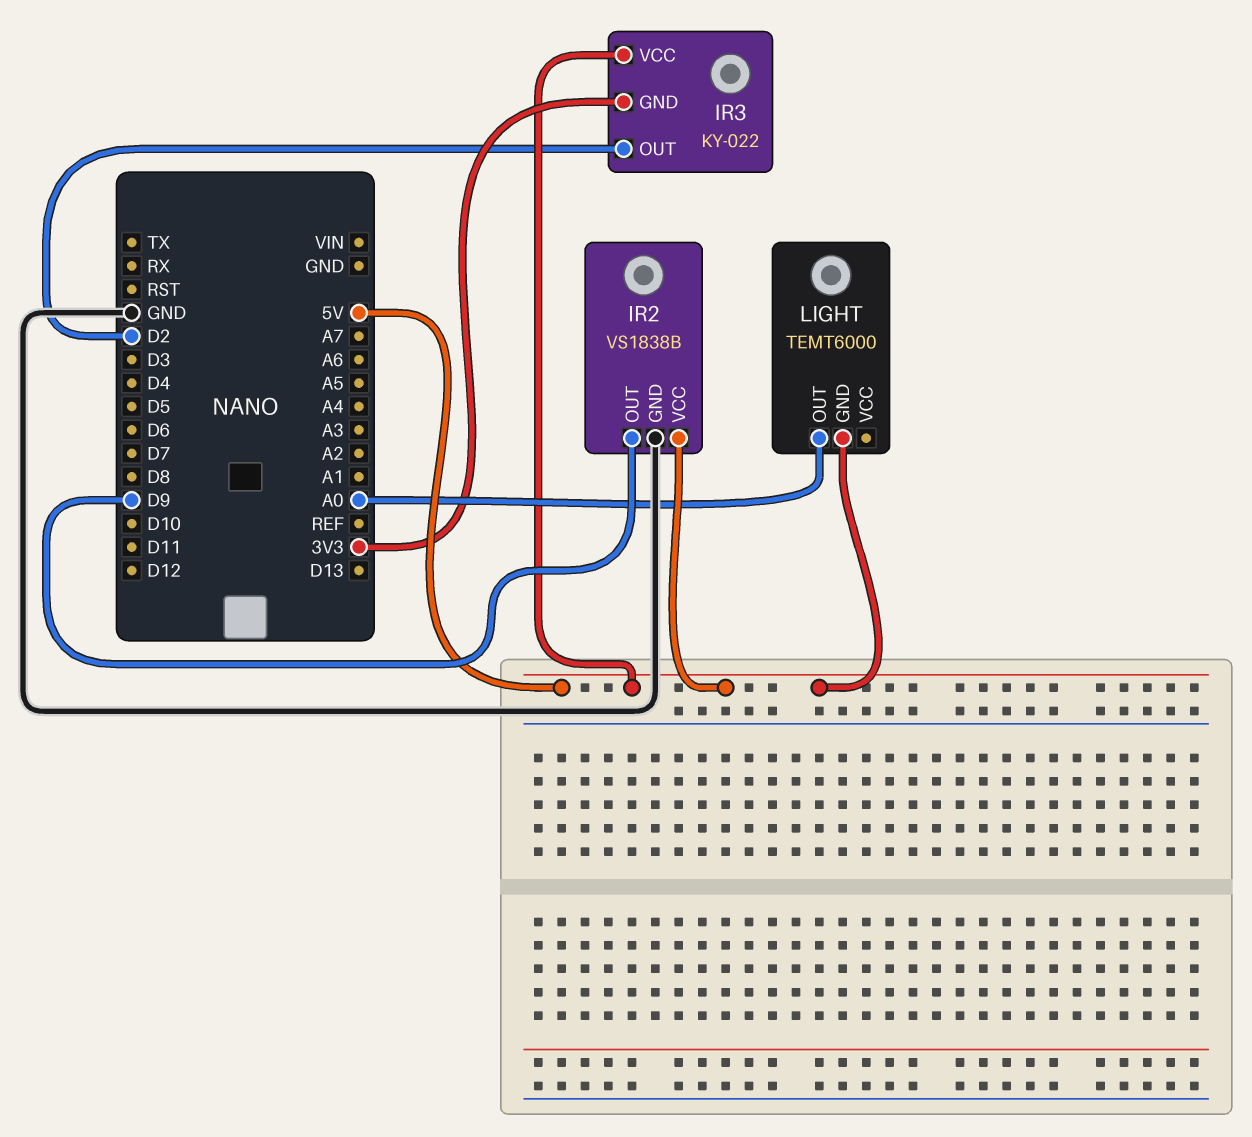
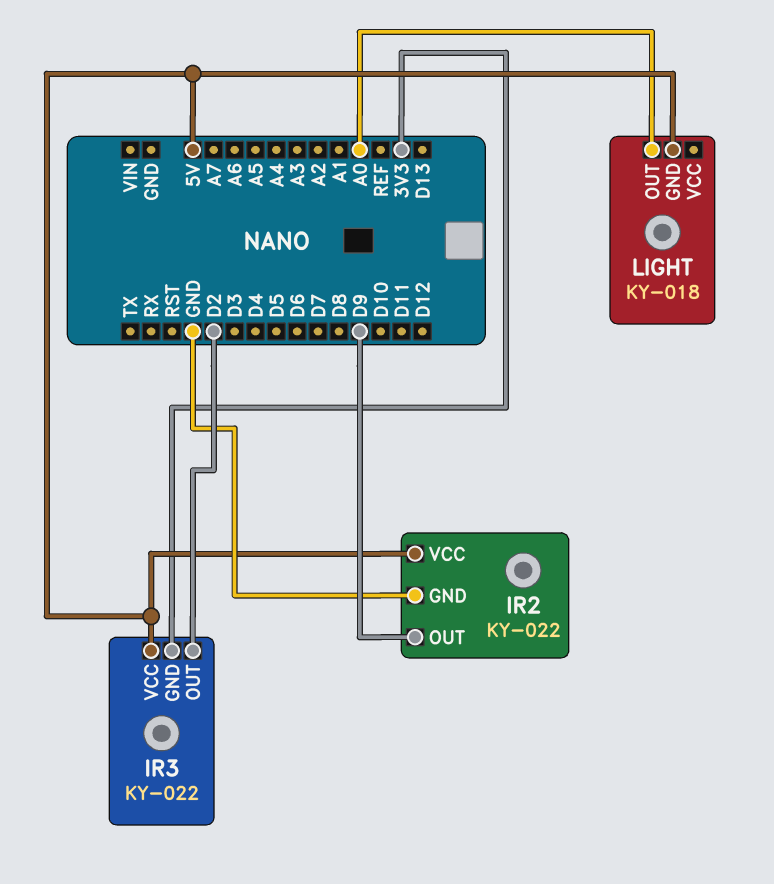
IR2: VS1838B -> KY-022
LIGHT: TEMT6000 -> KY-018

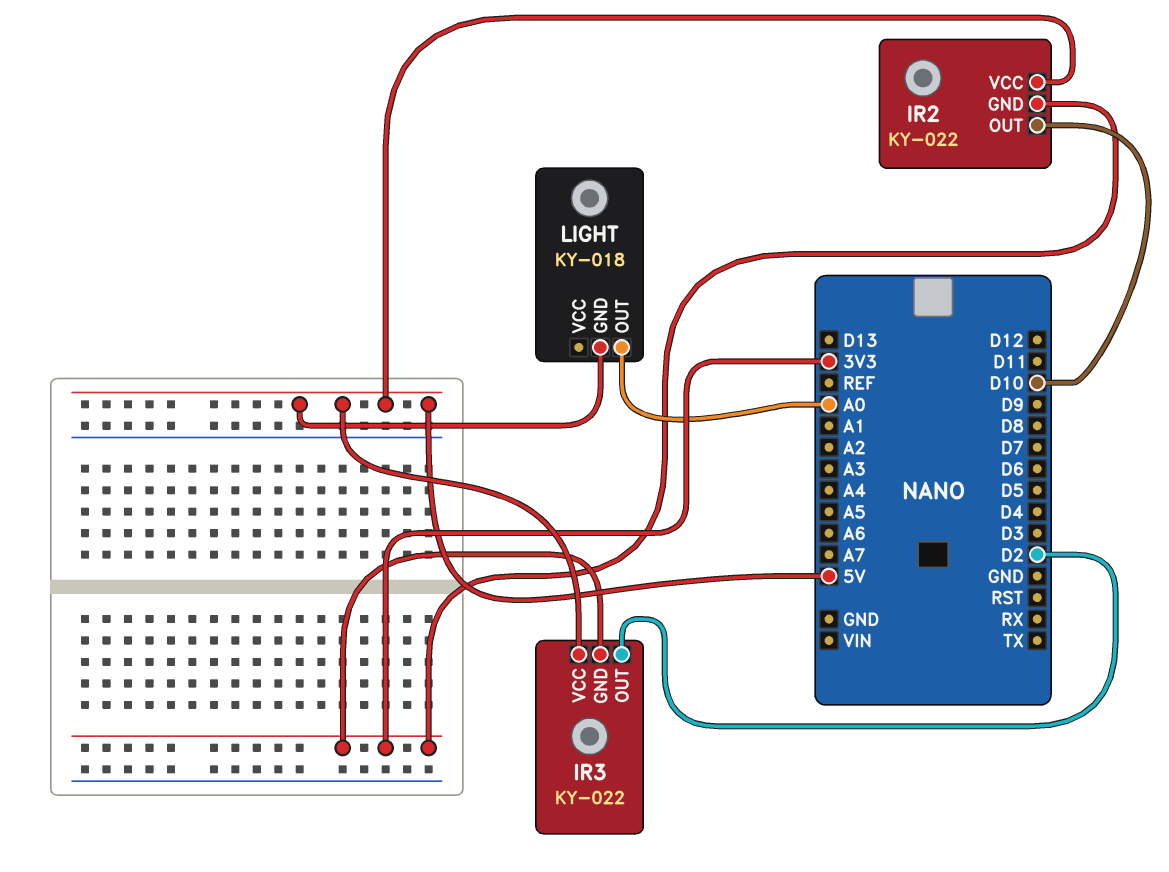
IR2 pin GND: GND -> 3V3
IR2 pin OUT: D9 -> D10

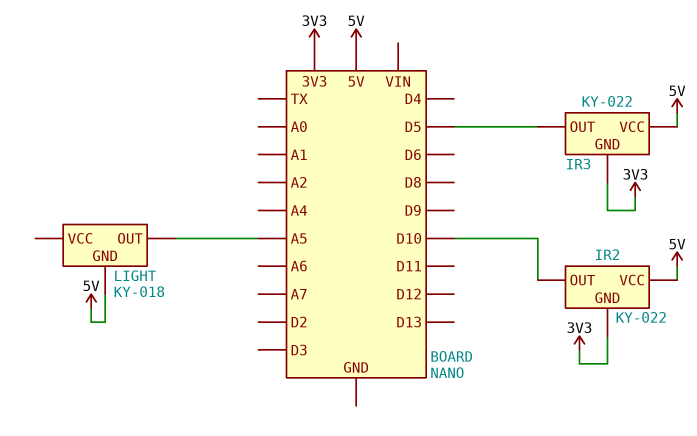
IR3 pin OUT: D2 -> D5
LIGHT pin OUT: A0 -> A5

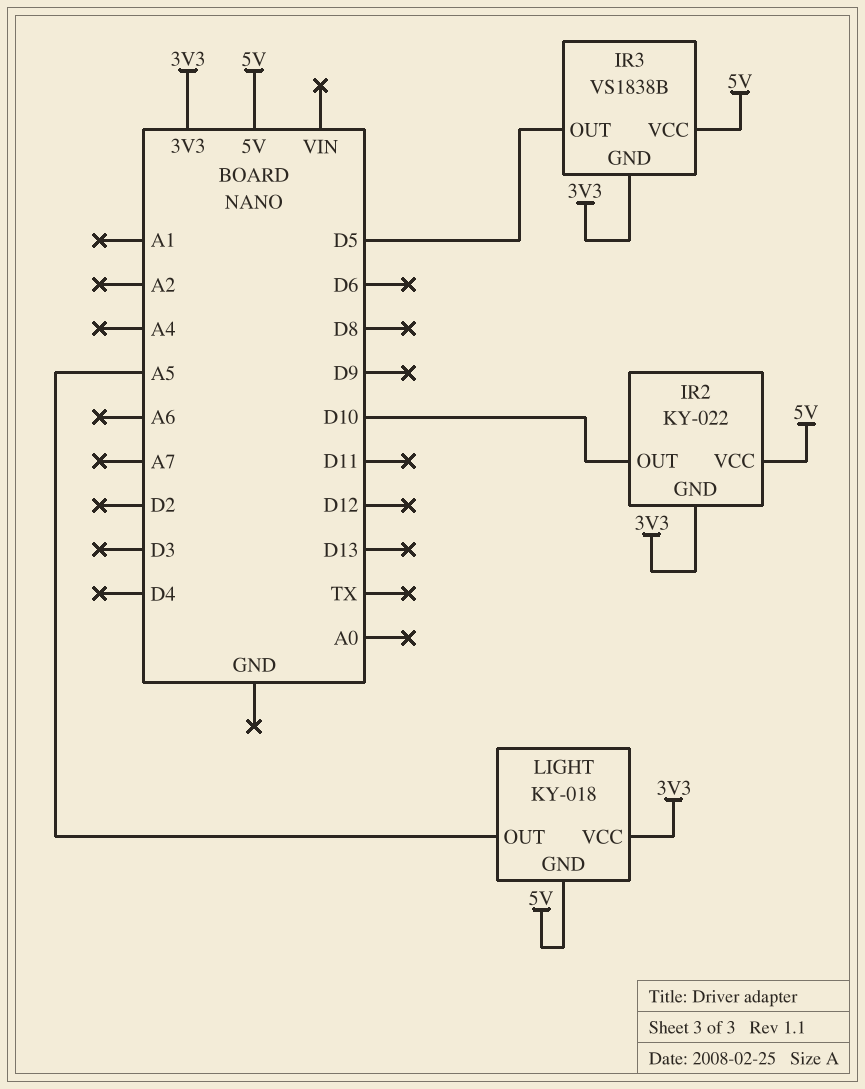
IR3: KY-022 -> VS1838B
LIGHT pin VCC: none -> 3V3

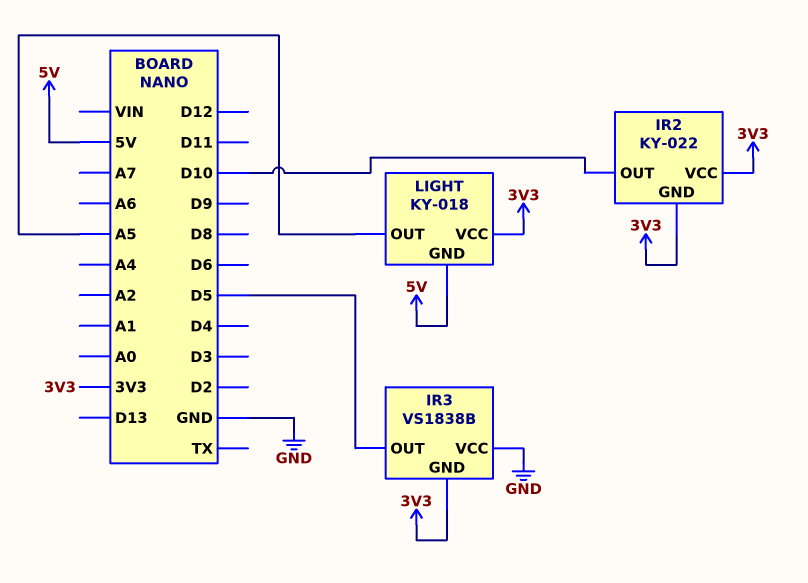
IR2 pin VCC: 5V -> 3V3
IR3 pin VCC: 5V -> GND

